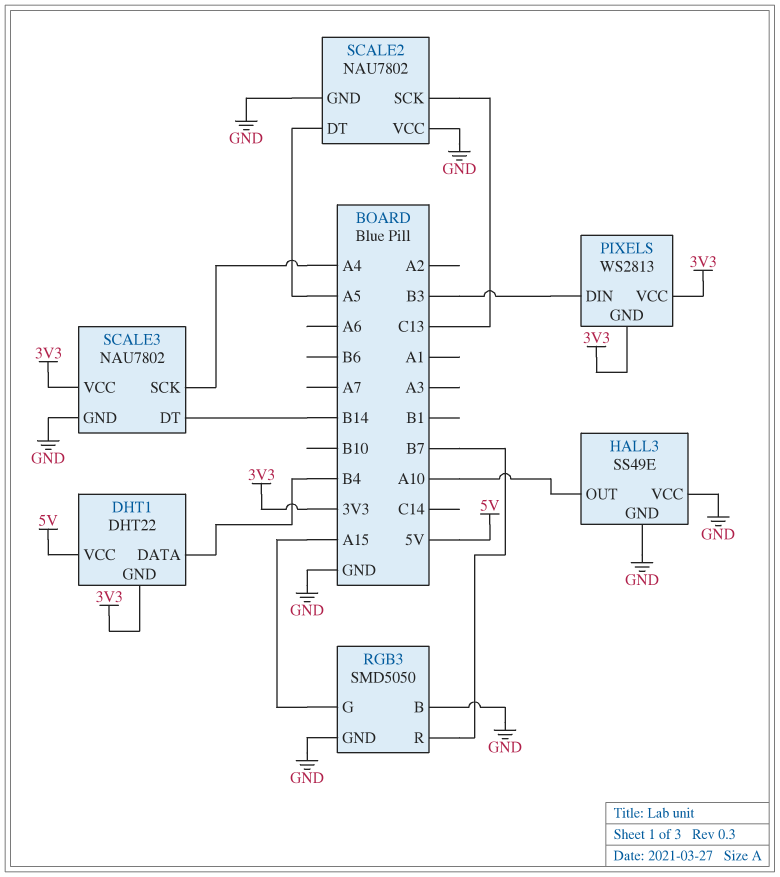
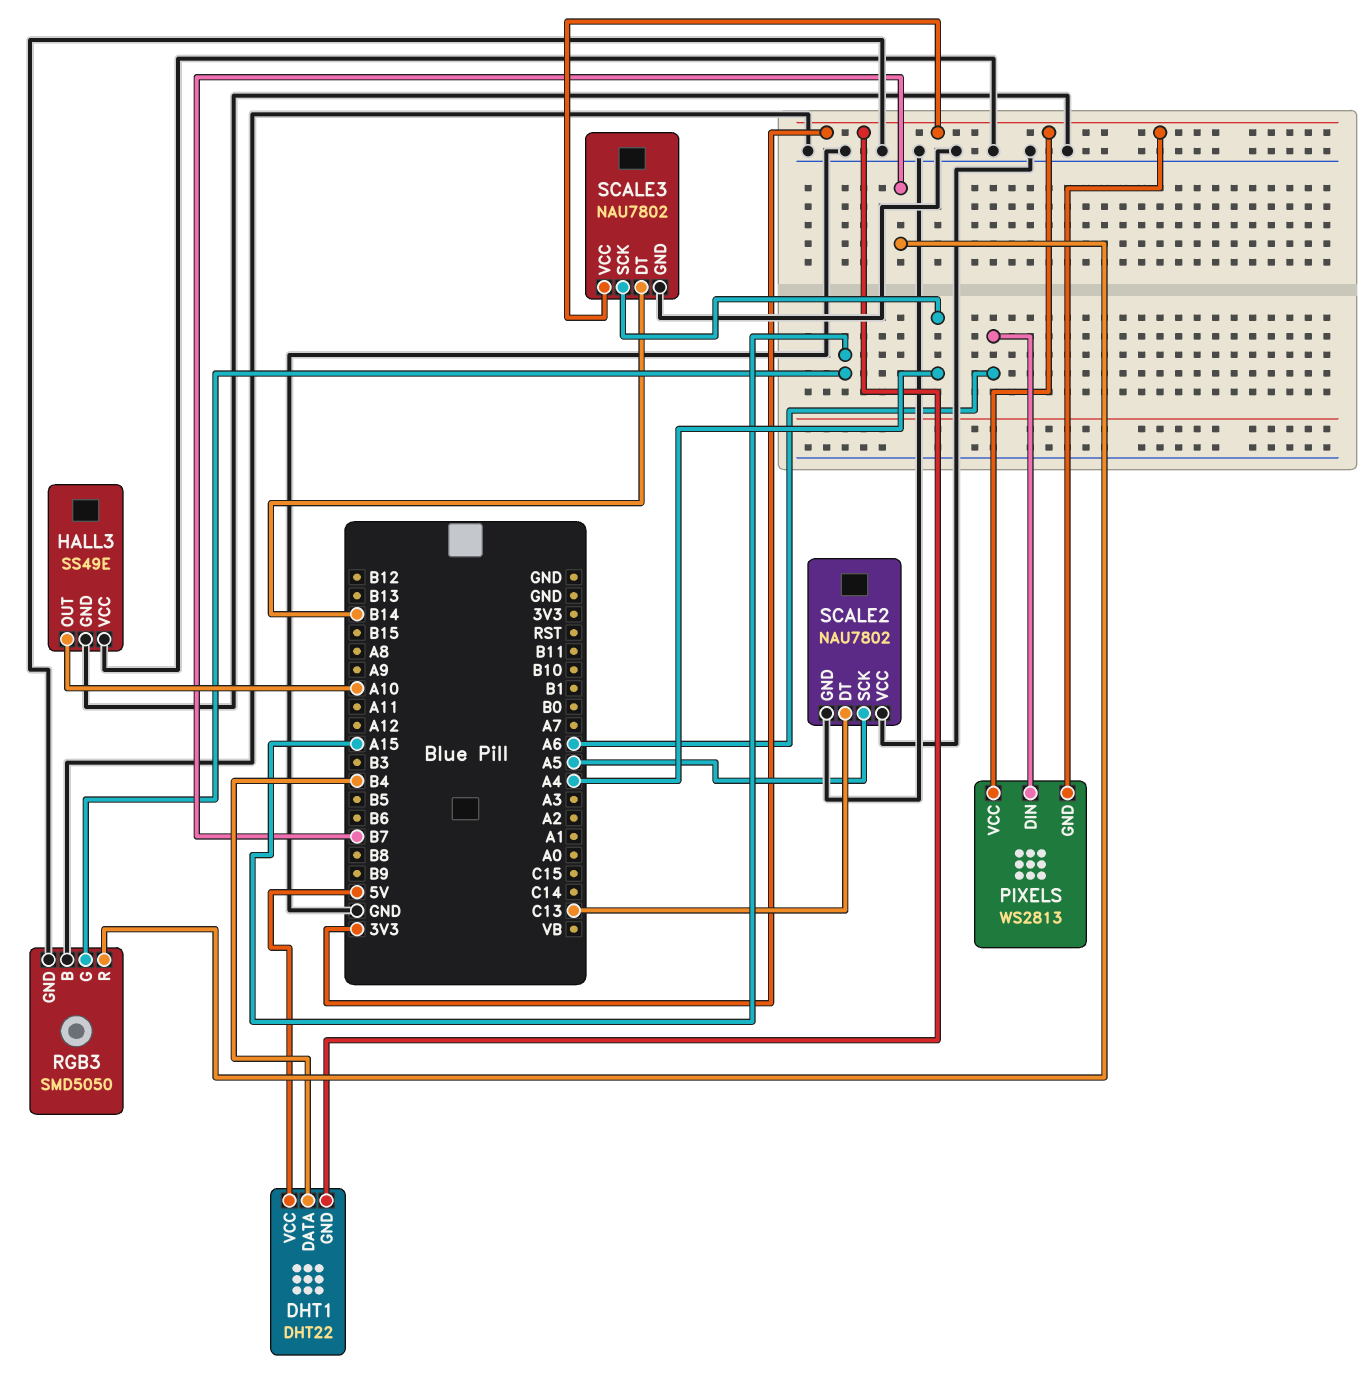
PIXELS pin DIN: B3 -> A6
SCALE2 pin DT: A5 -> C13
SCALE2 pin SCK: C13 -> A5

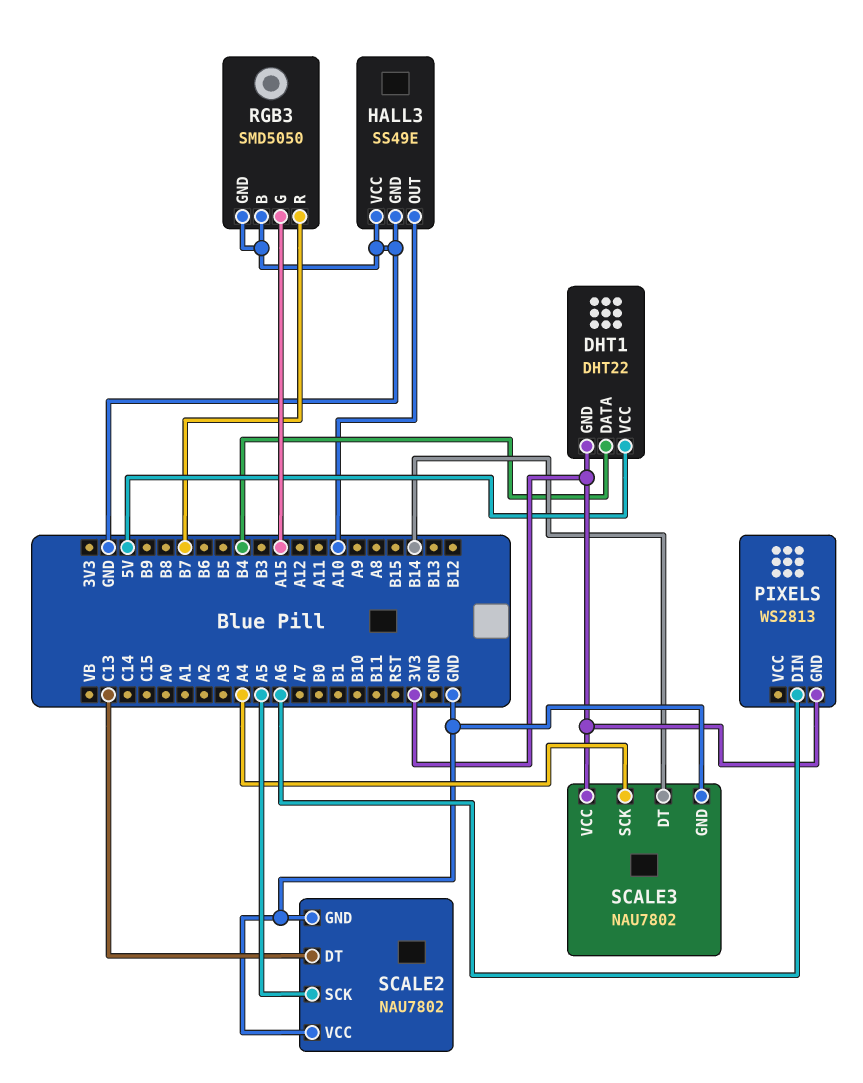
PIXELS pin VCC: 3V3 -> none

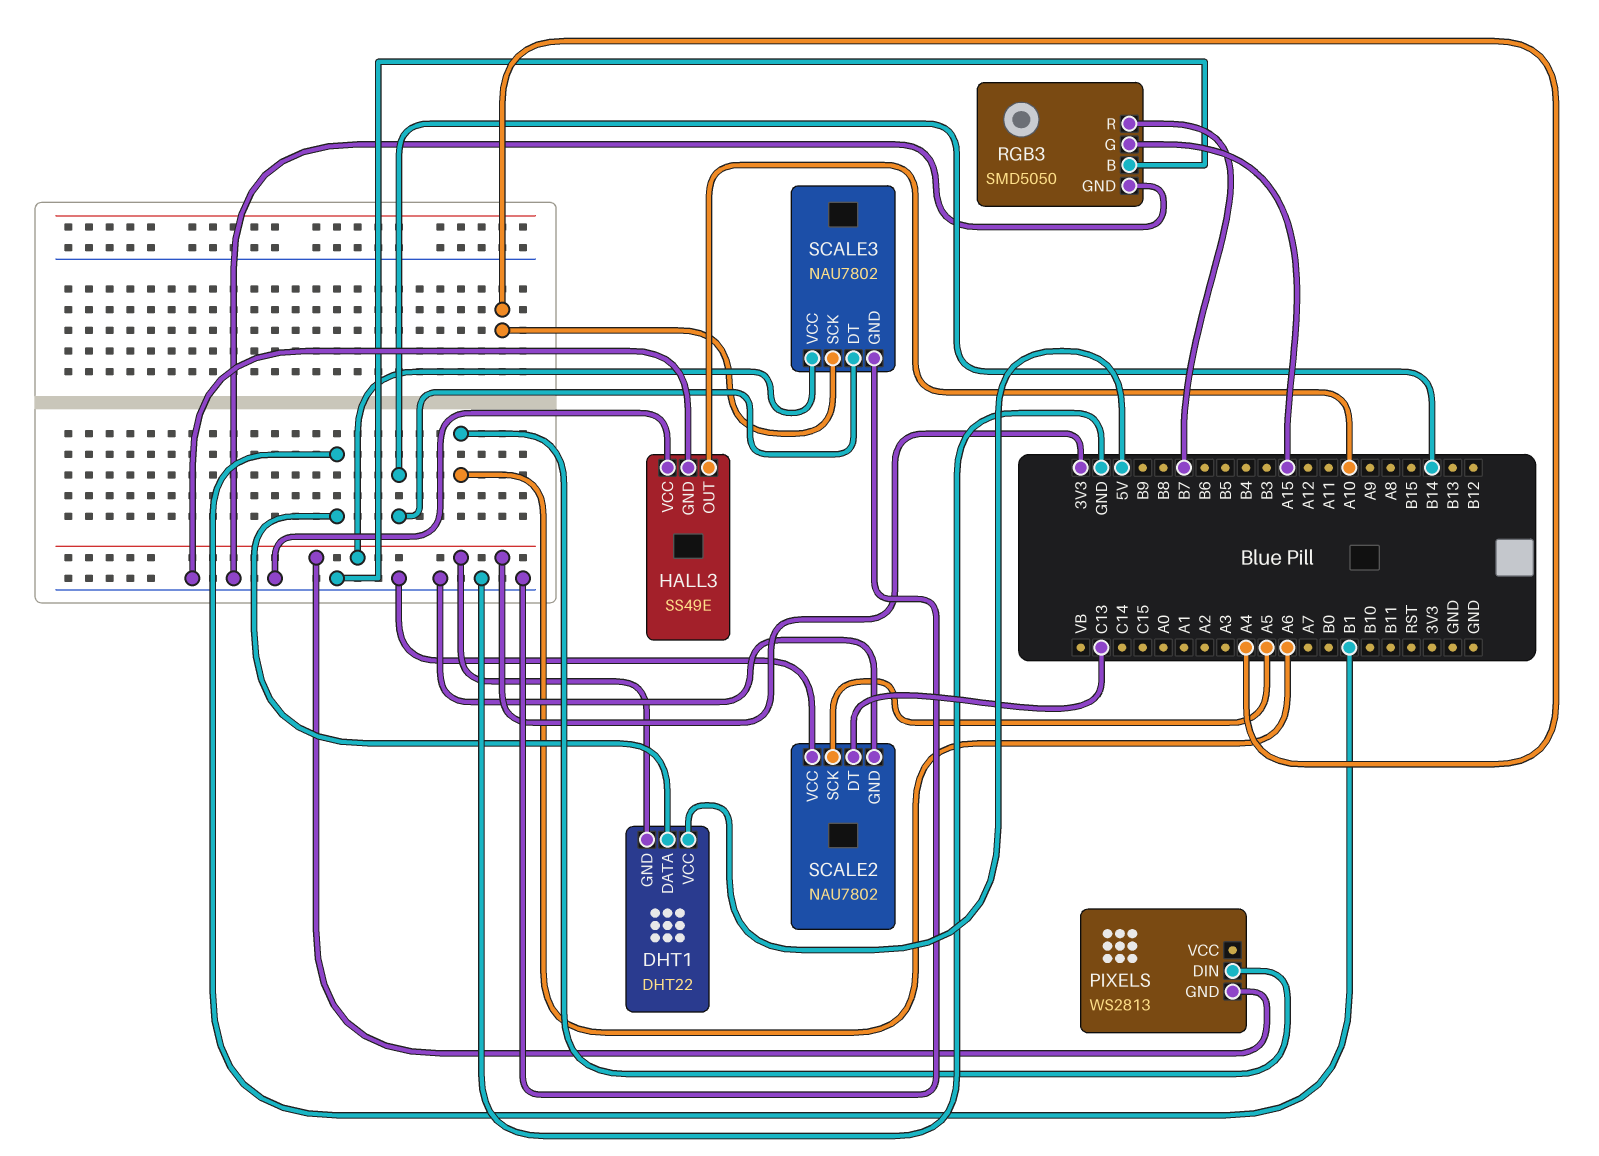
DHT1 pin DATA: B4 -> B1

